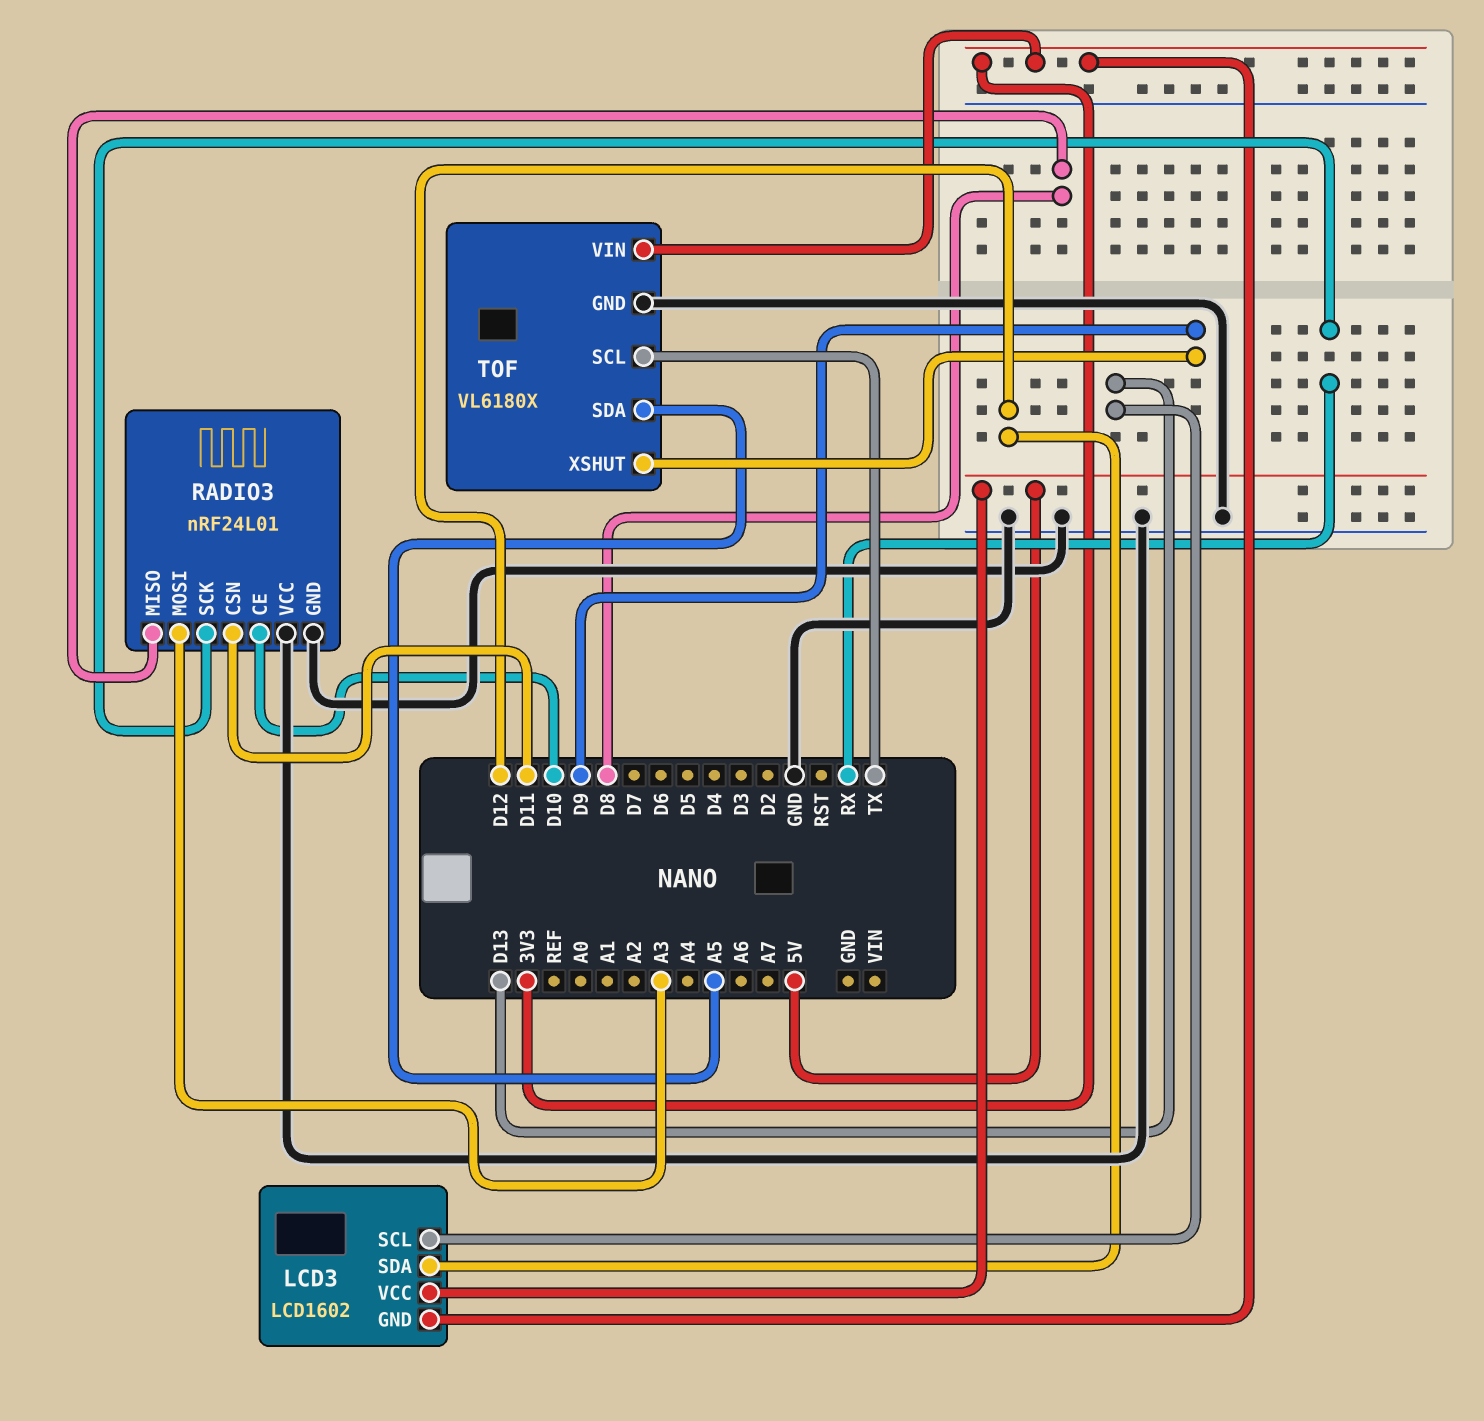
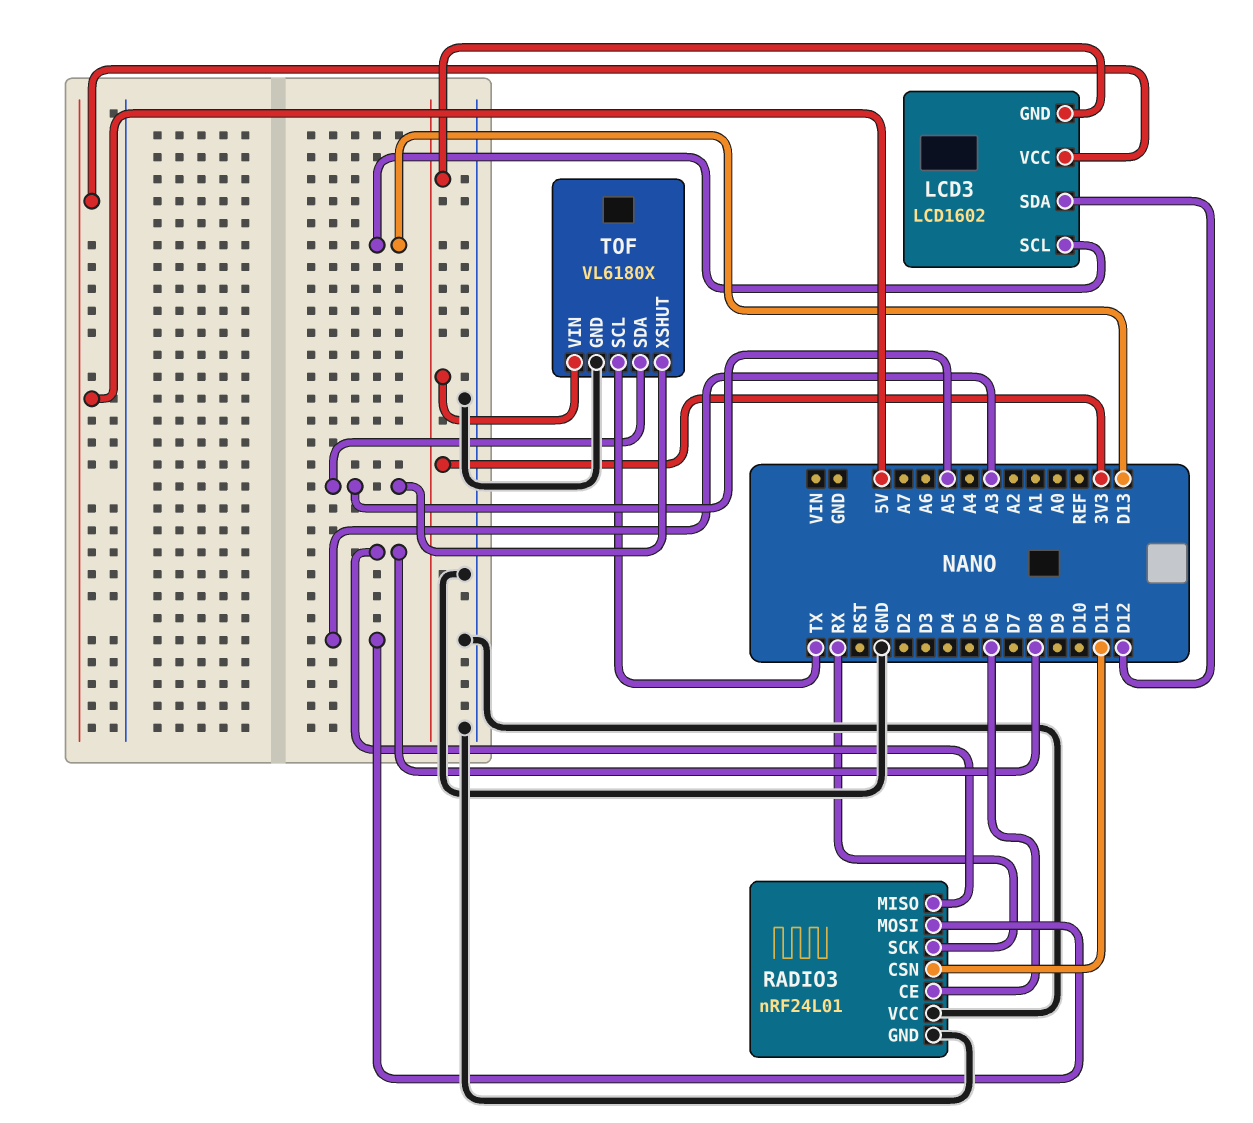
RADIO3 pin CE: D10 -> D6
TOF pin XSHUT: D9 -> A5

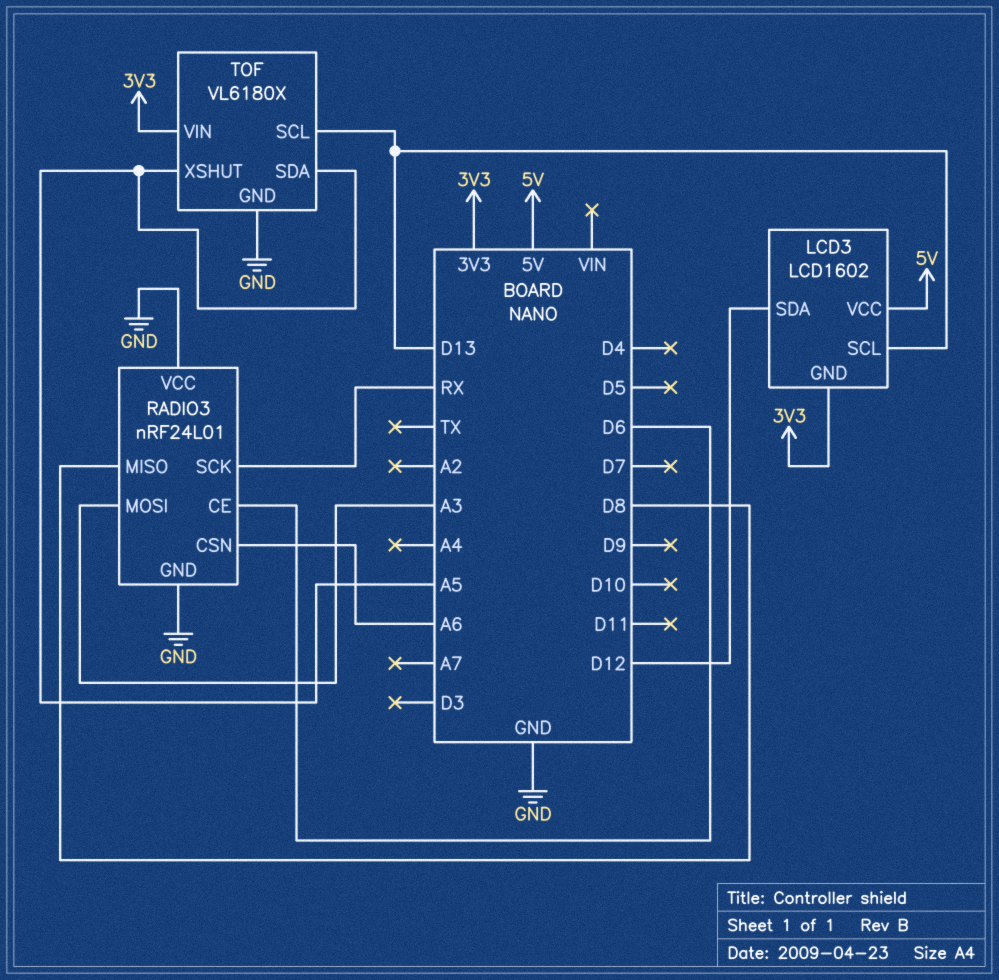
RADIO3 pin CSN: D11 -> A6
TOF pin SCL: TX -> D13

